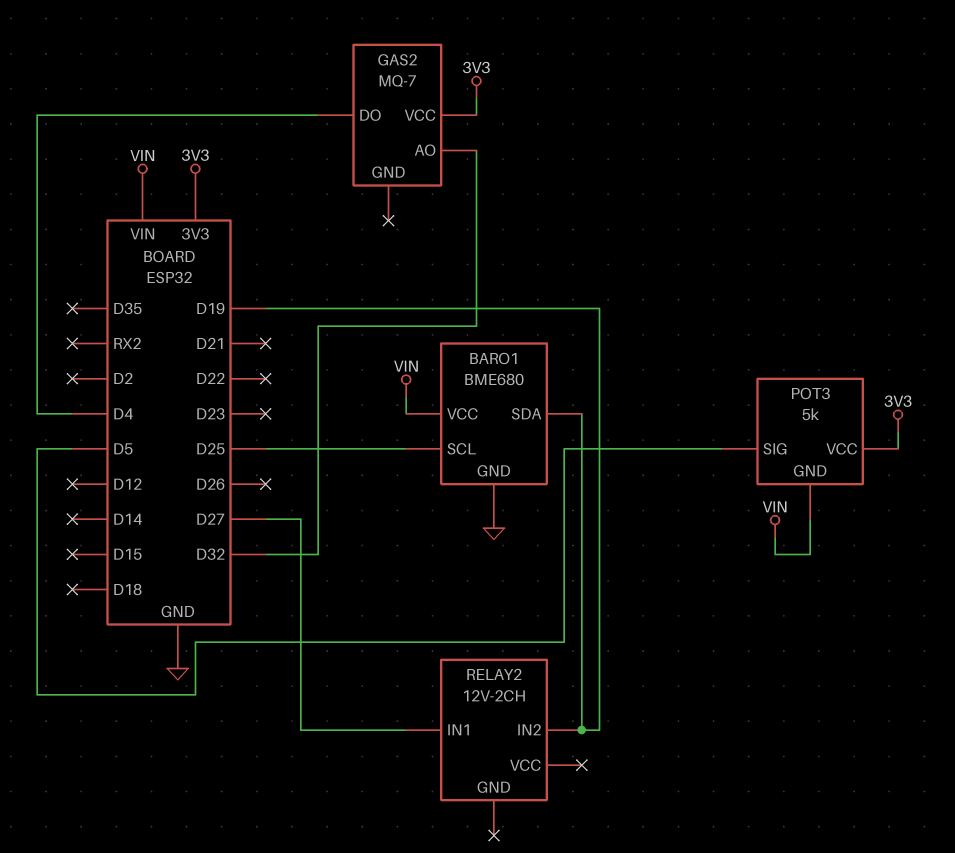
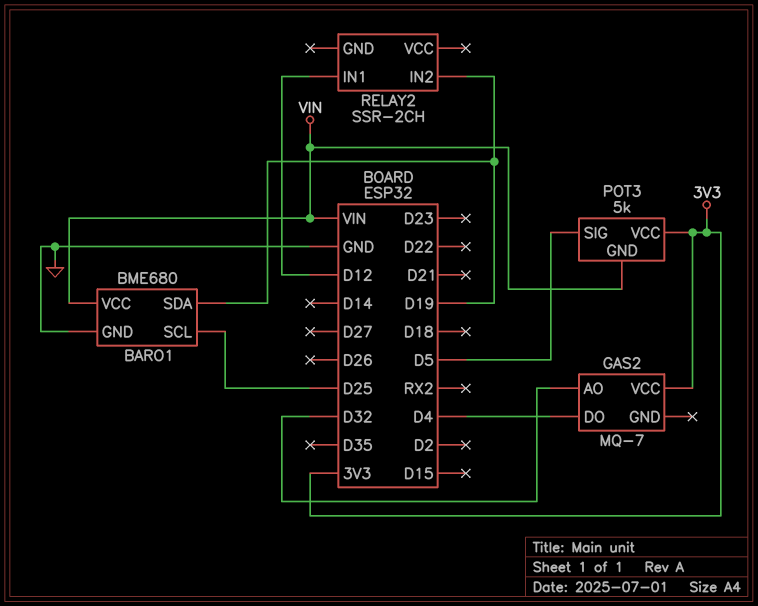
RELAY2: 12V-2CH -> SSR-2CH
RELAY2 pin IN1: D27 -> D12

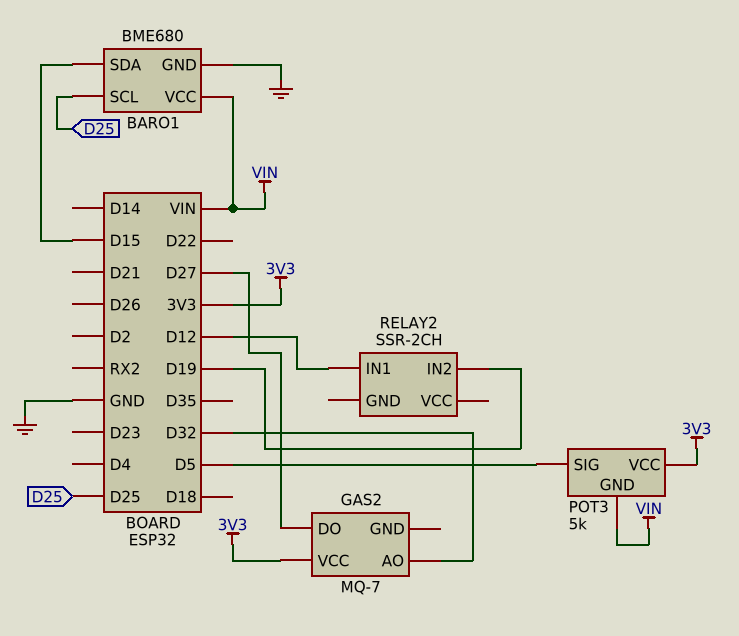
BARO1 pin SDA: D19 -> D15
GAS2 pin DO: D4 -> D27

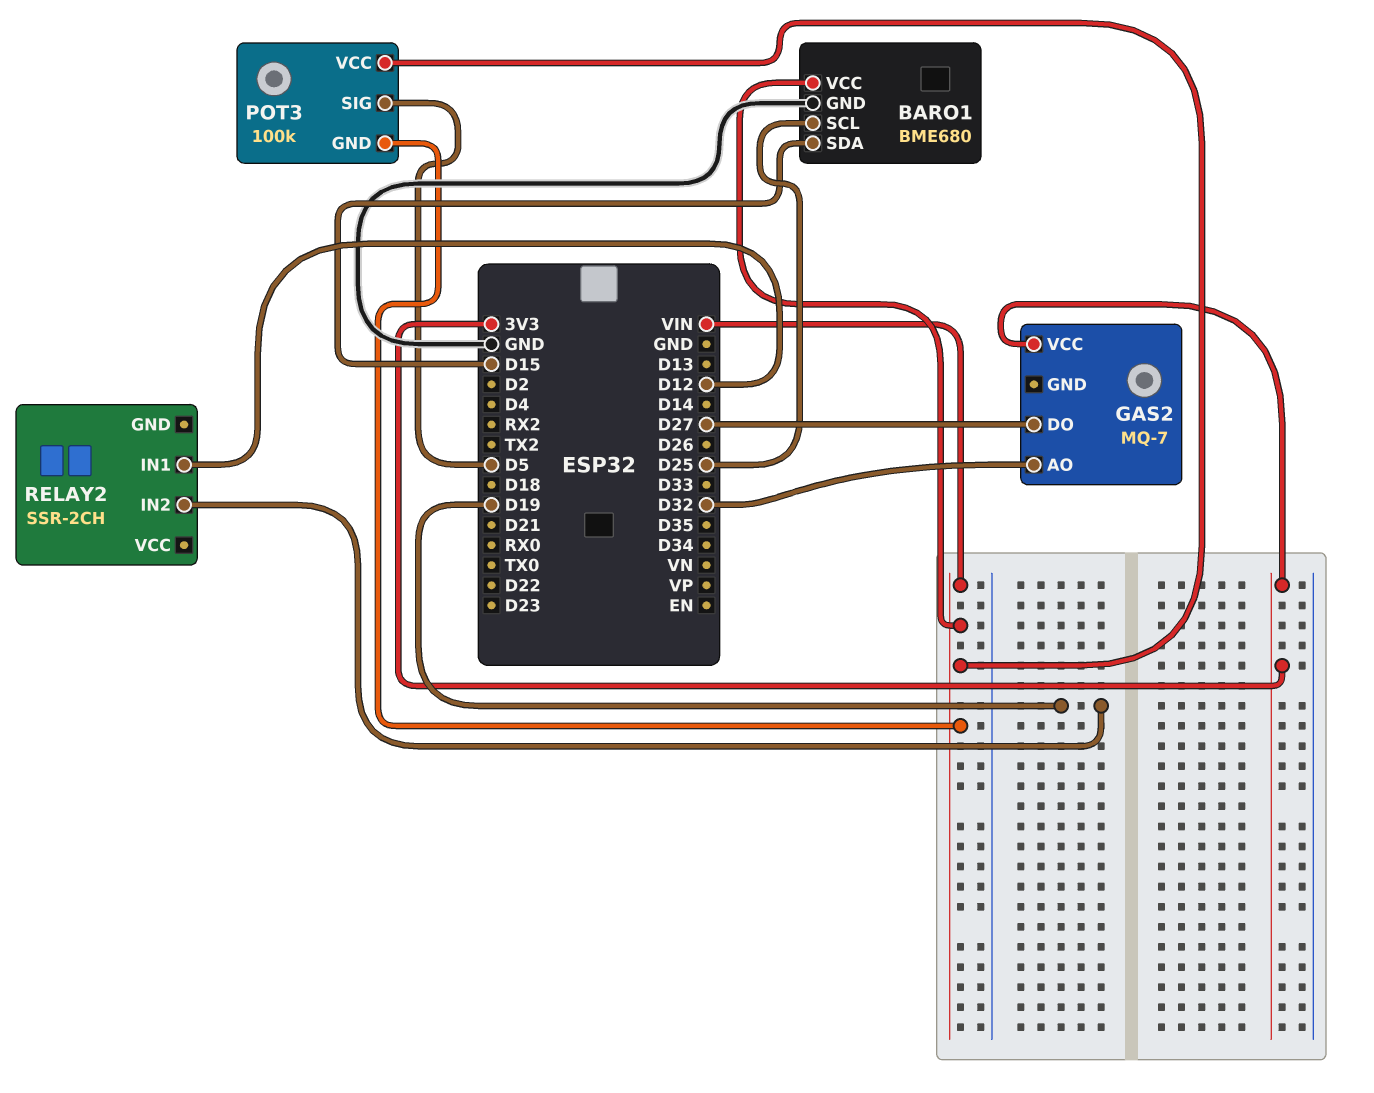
POT3: 5k -> 100k
POT3 pin VCC: 3V3 -> VIN

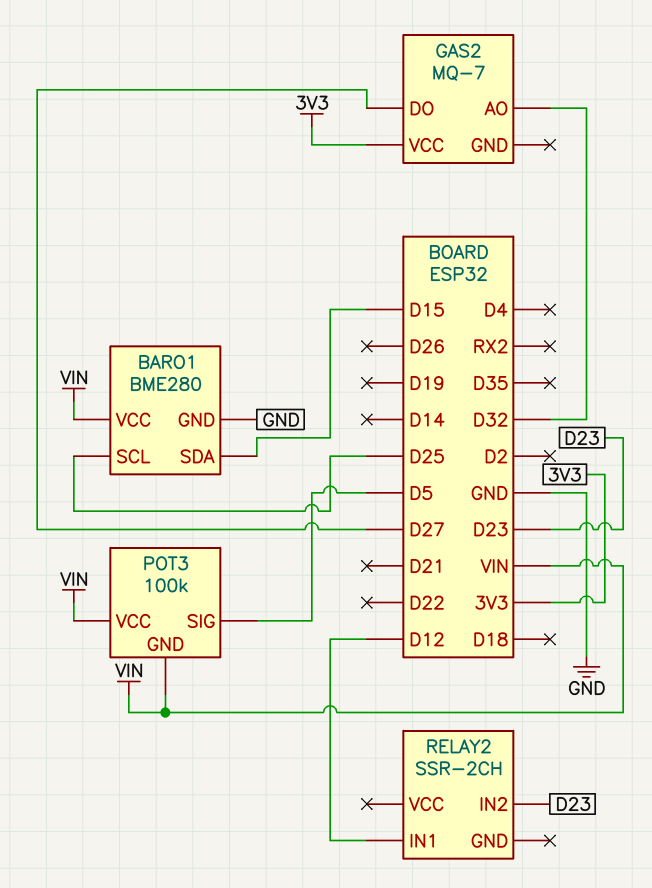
BARO1: BME680 -> BME280
RELAY2 pin IN2: D19 -> D23

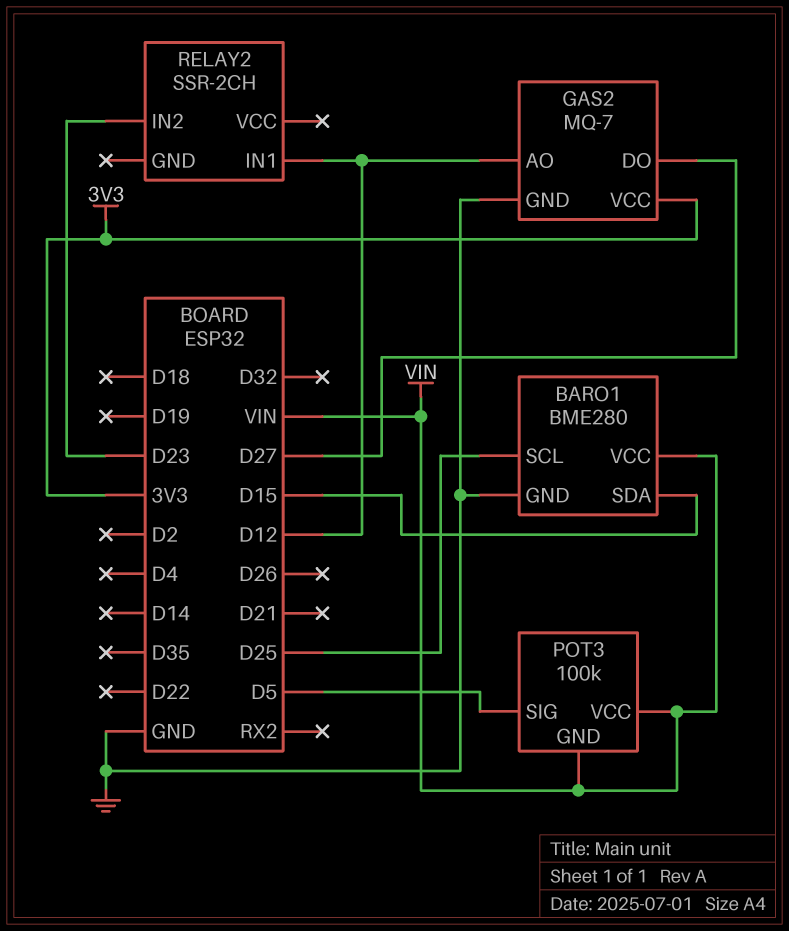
GAS2 pin AO: D32 -> D12
GAS2 pin GND: none -> GND

